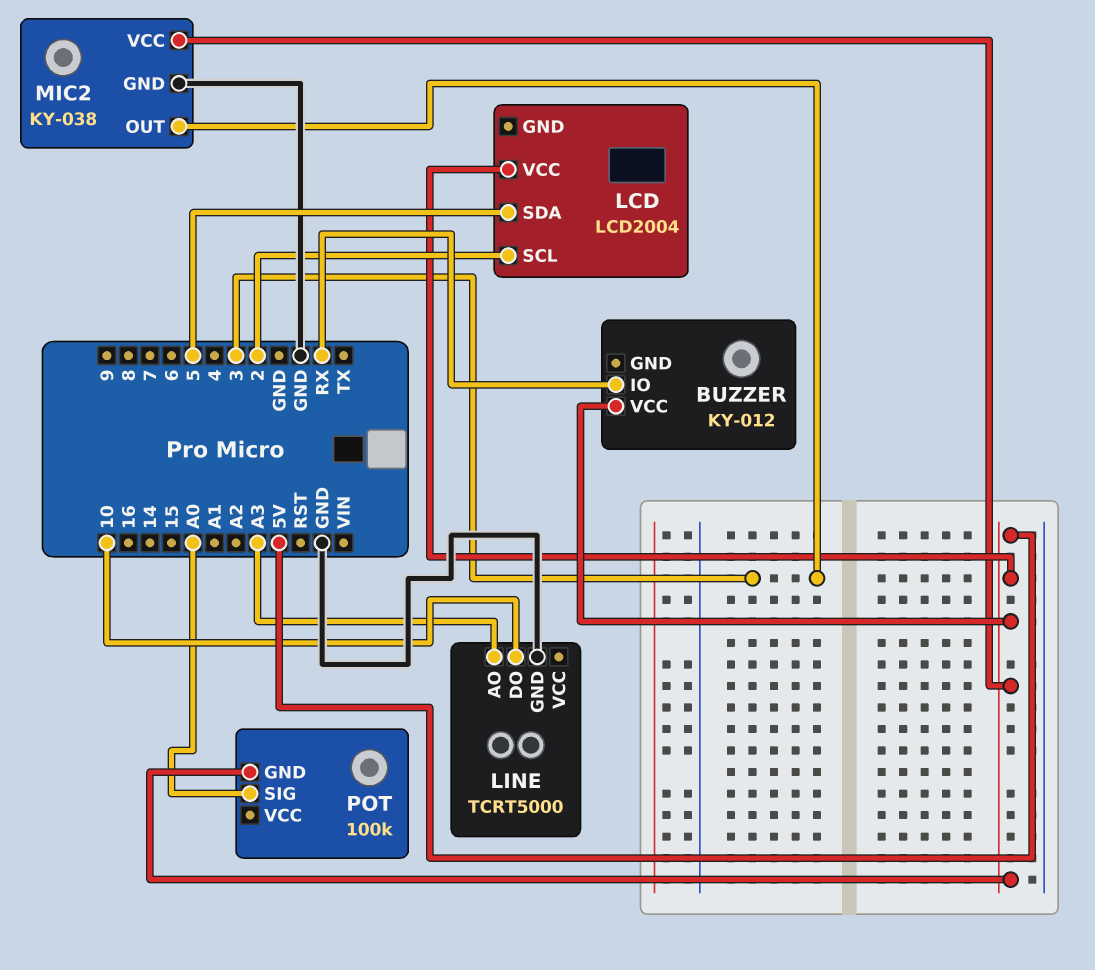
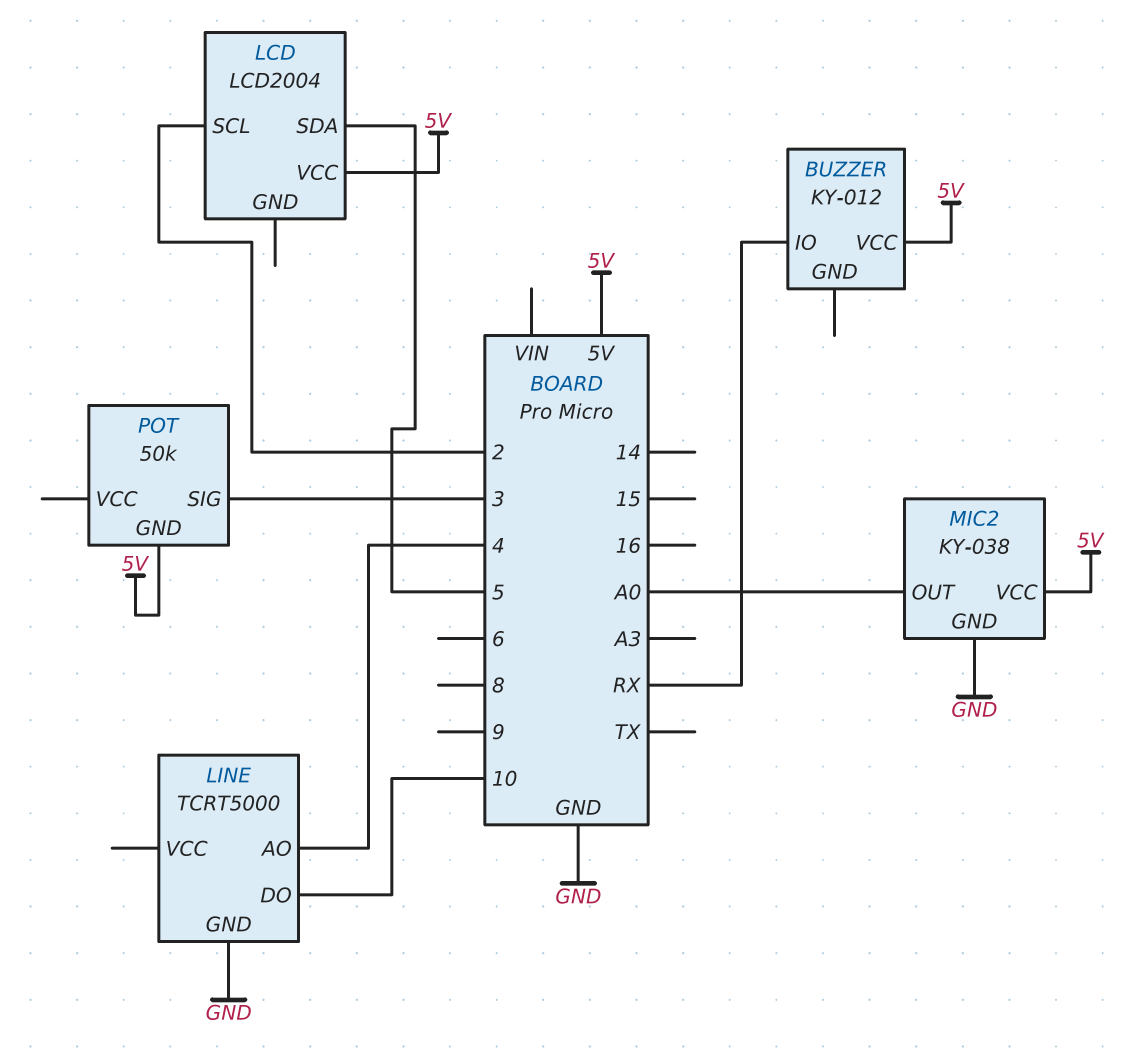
LINE pin AO: A3 -> 4
MIC2 pin OUT: 3 -> A0
POT: 100k -> 50k
POT pin SIG: A0 -> 3

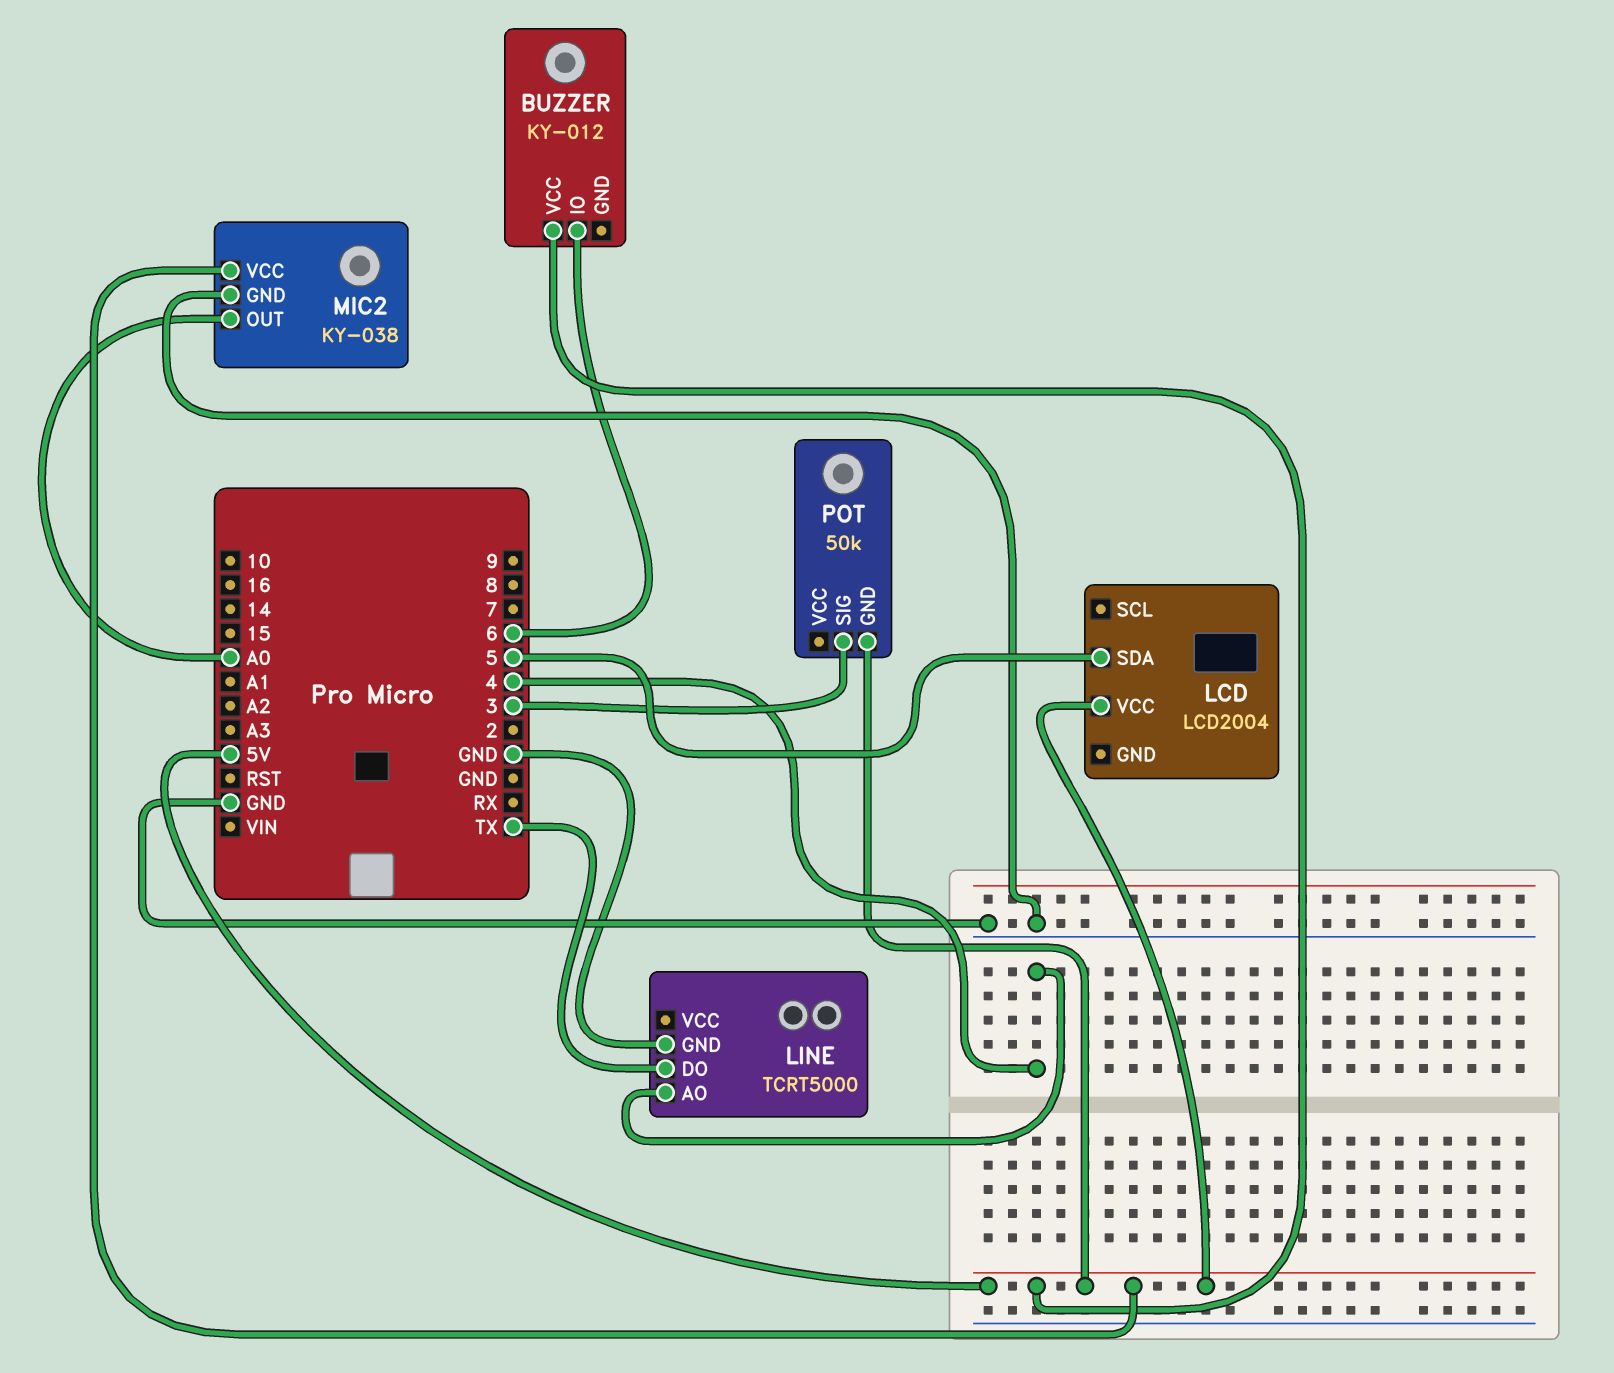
BUZZER pin IO: RX -> 6
LCD pin SCL: 2 -> none
LINE pin DO: 10 -> TX

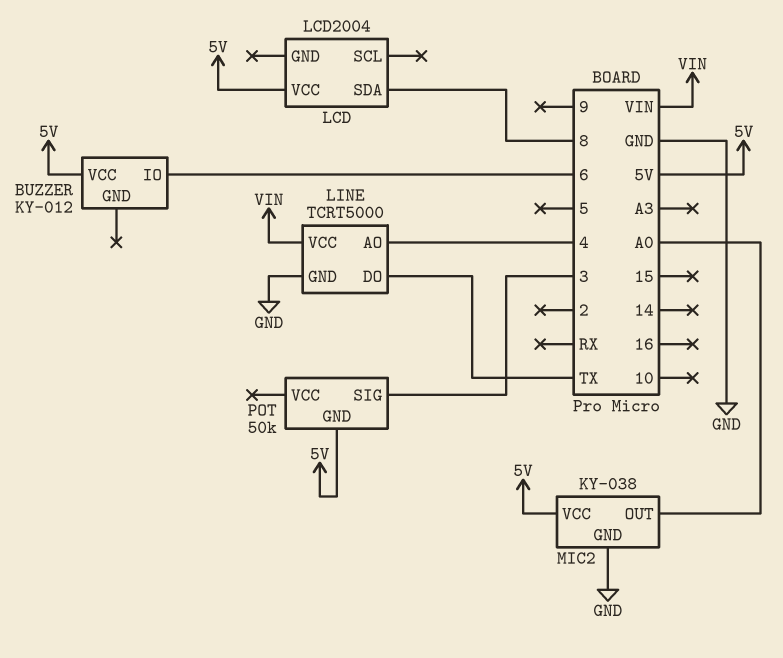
LCD pin SDA: 5 -> 8
LINE pin VCC: none -> VIN

